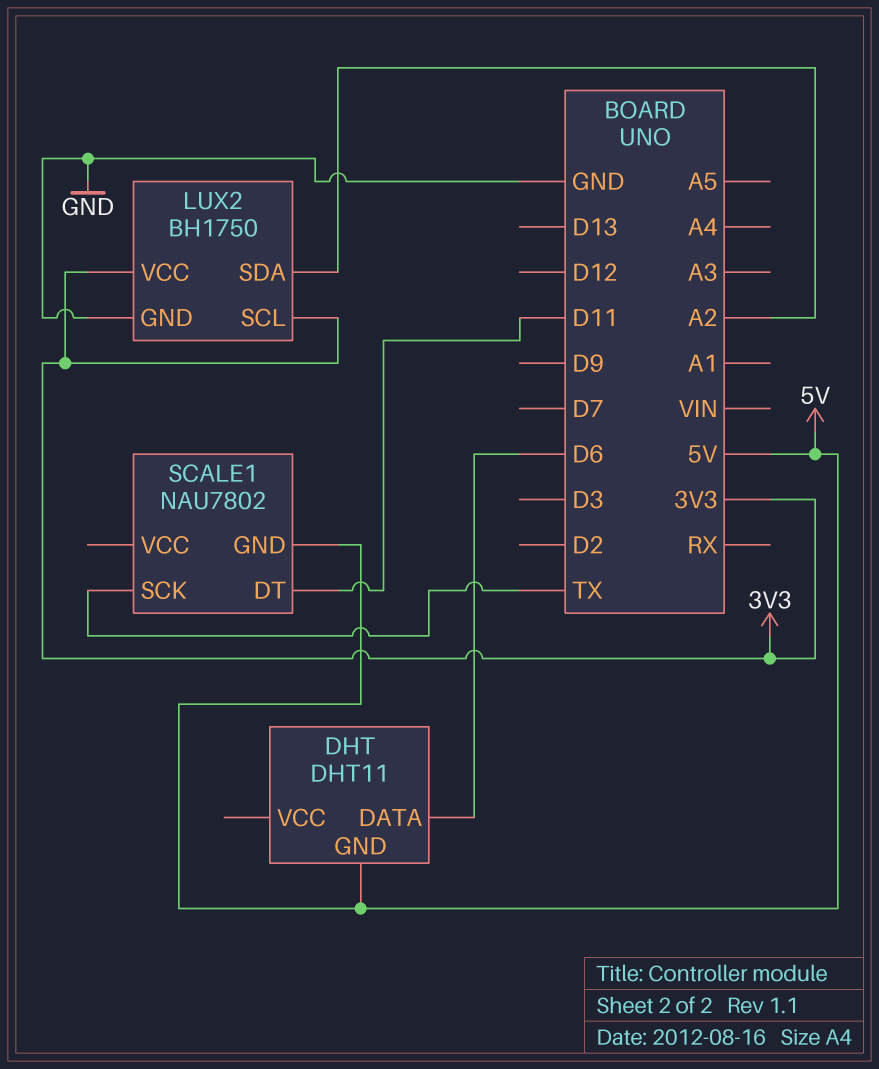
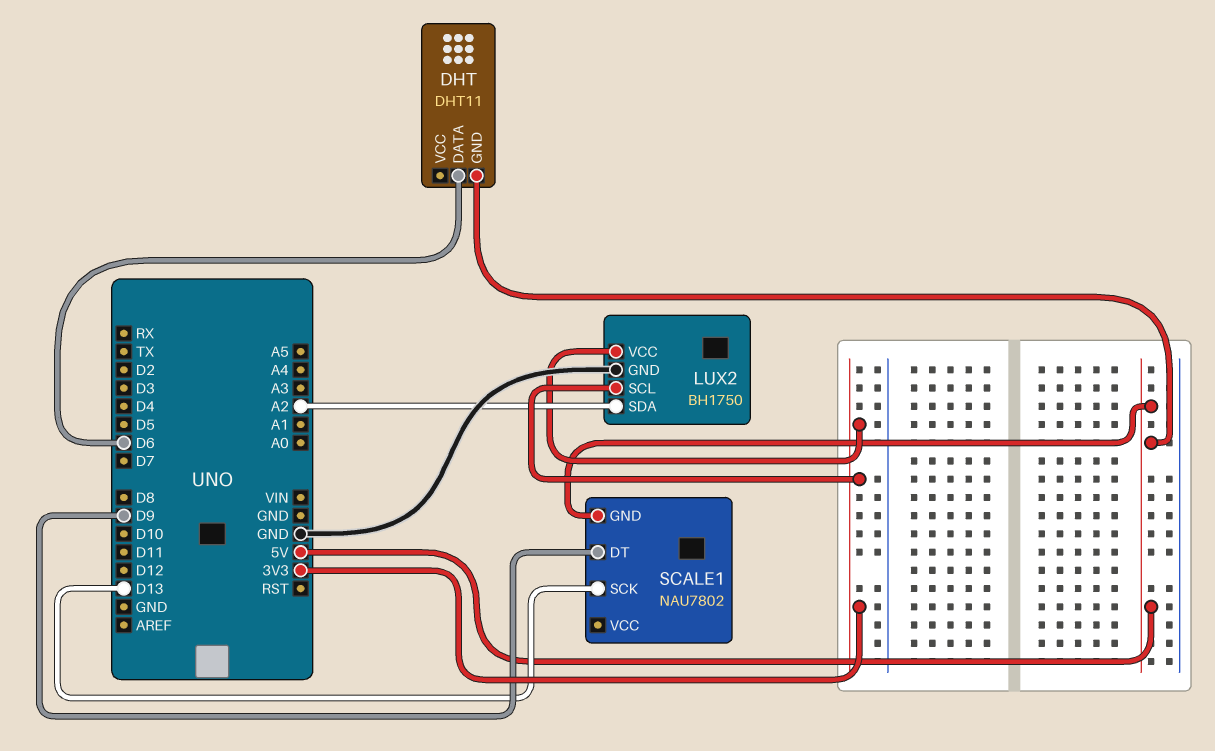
SCALE1 pin DT: D11 -> D9
SCALE1 pin SCK: TX -> D13

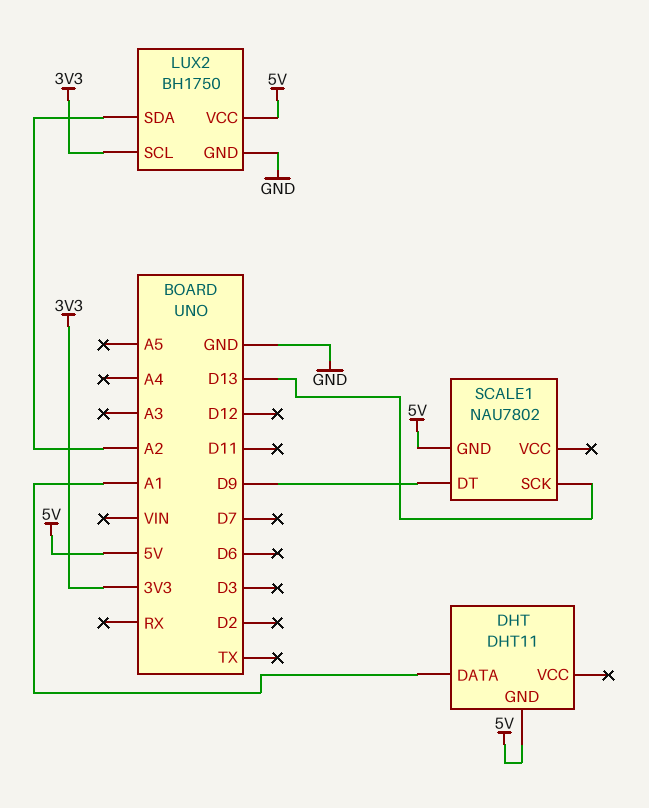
DHT pin DATA: D6 -> A1
LUX2 pin VCC: 3V3 -> 5V

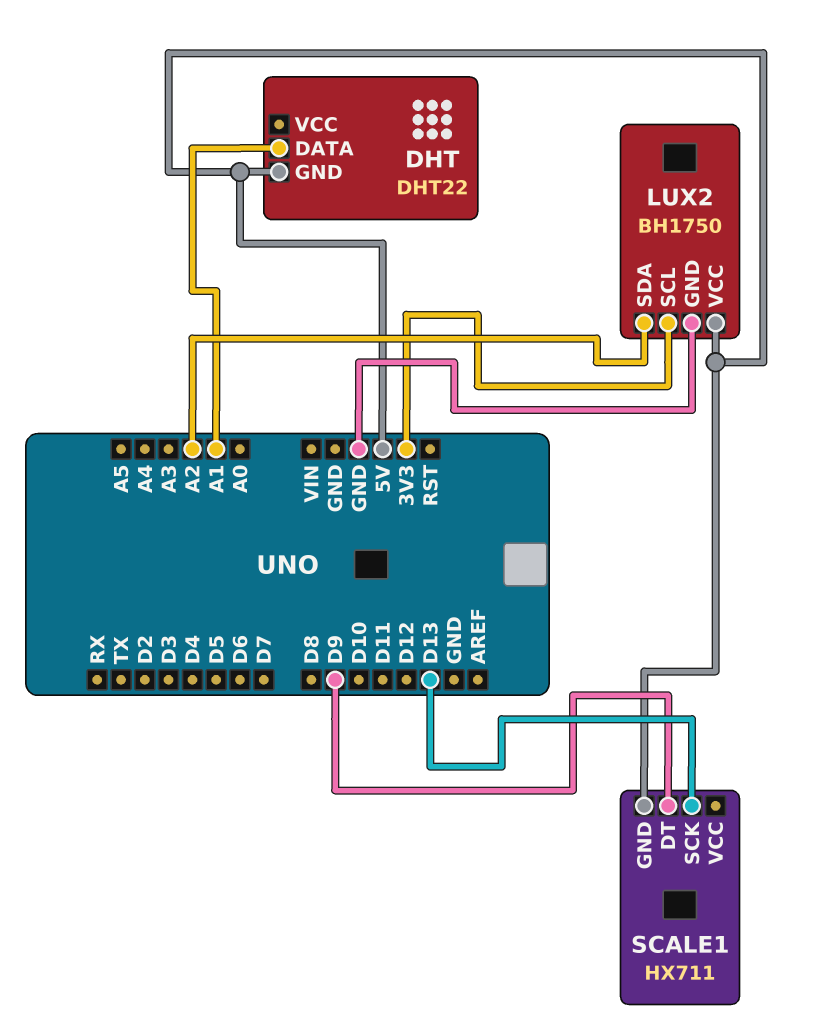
DHT: DHT11 -> DHT22
SCALE1: NAU7802 -> HX711

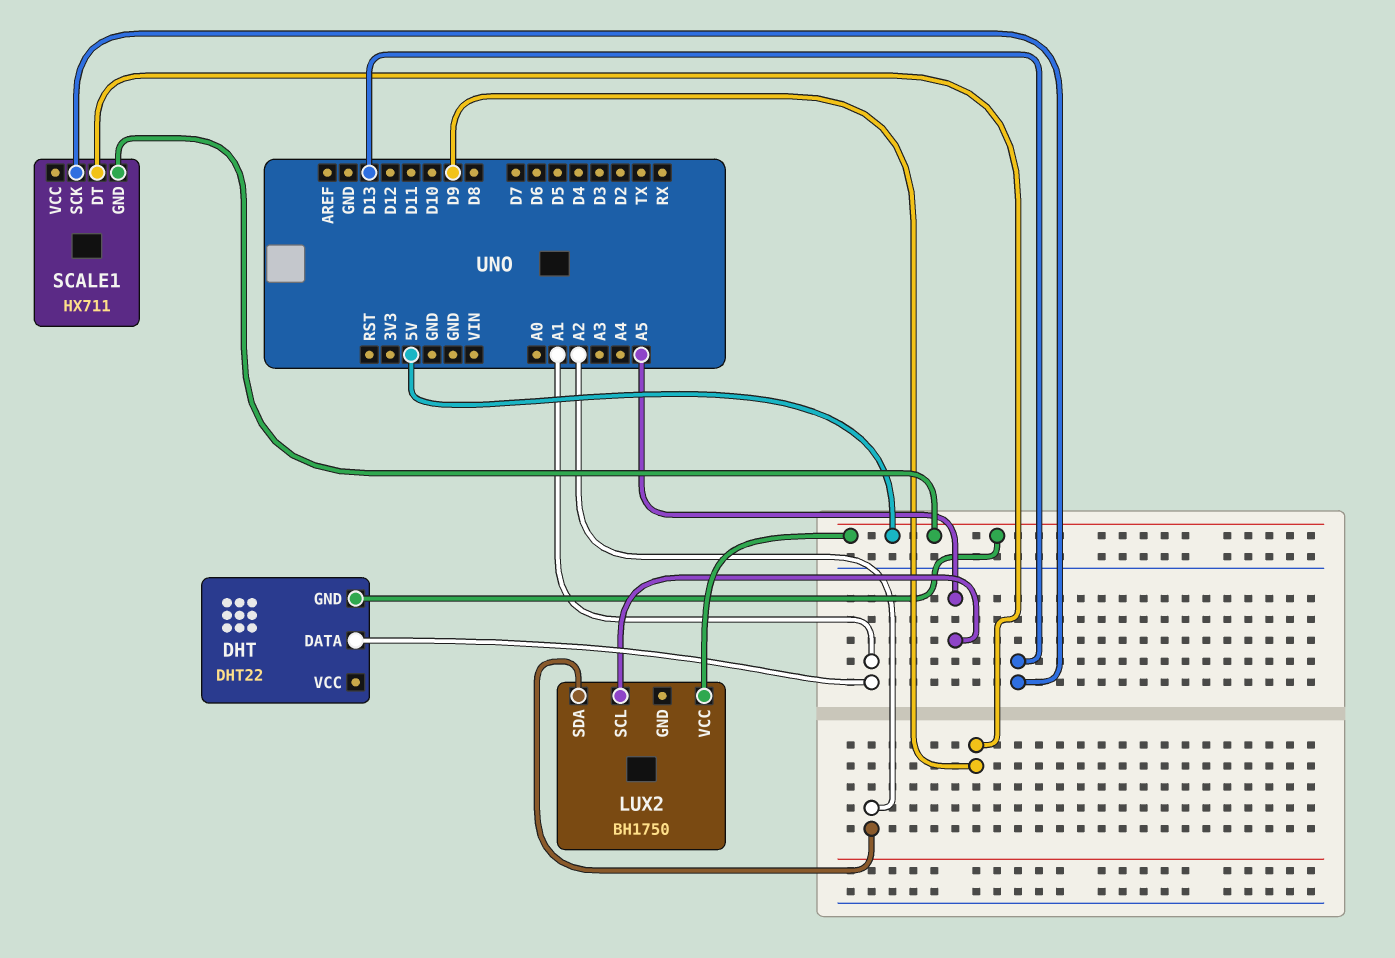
LUX2 pin GND: GND -> none
LUX2 pin SCL: 3V3 -> A5

